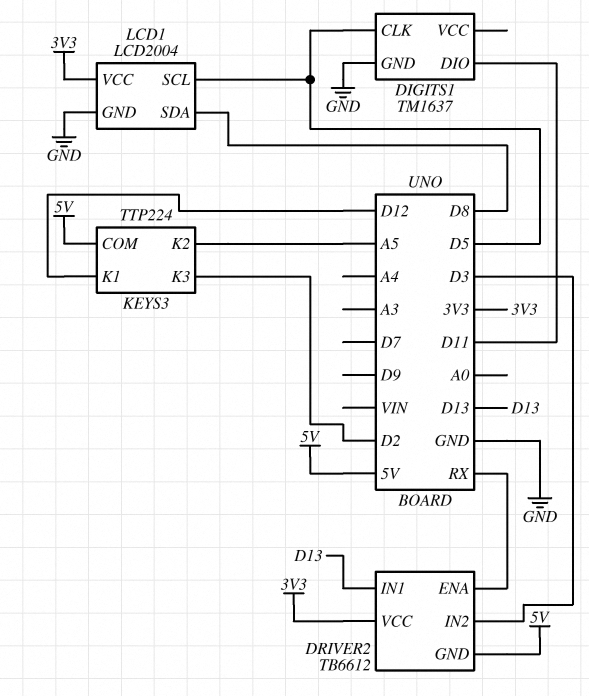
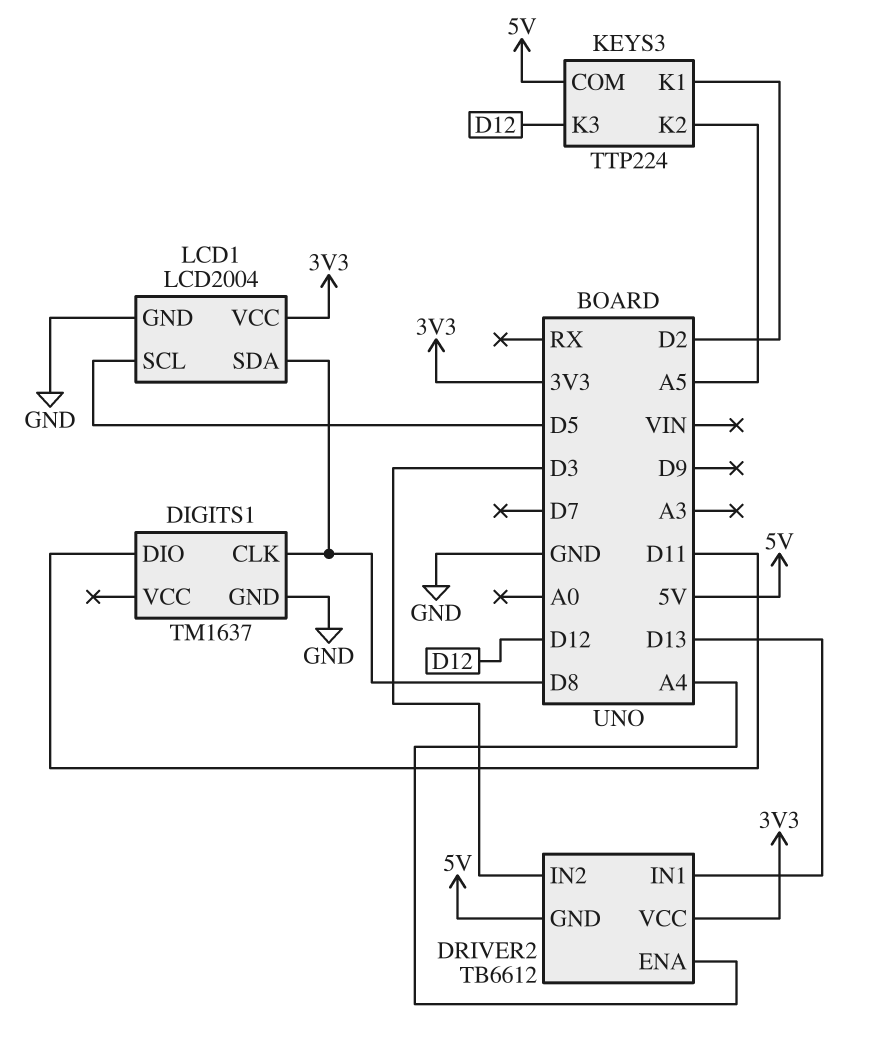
DIGITS1 pin CLK: D5 -> D8
DRIVER2 pin ENA: RX -> A4
KEYS3 pin K1: D12 -> D2
KEYS3 pin K3: D2 -> D12

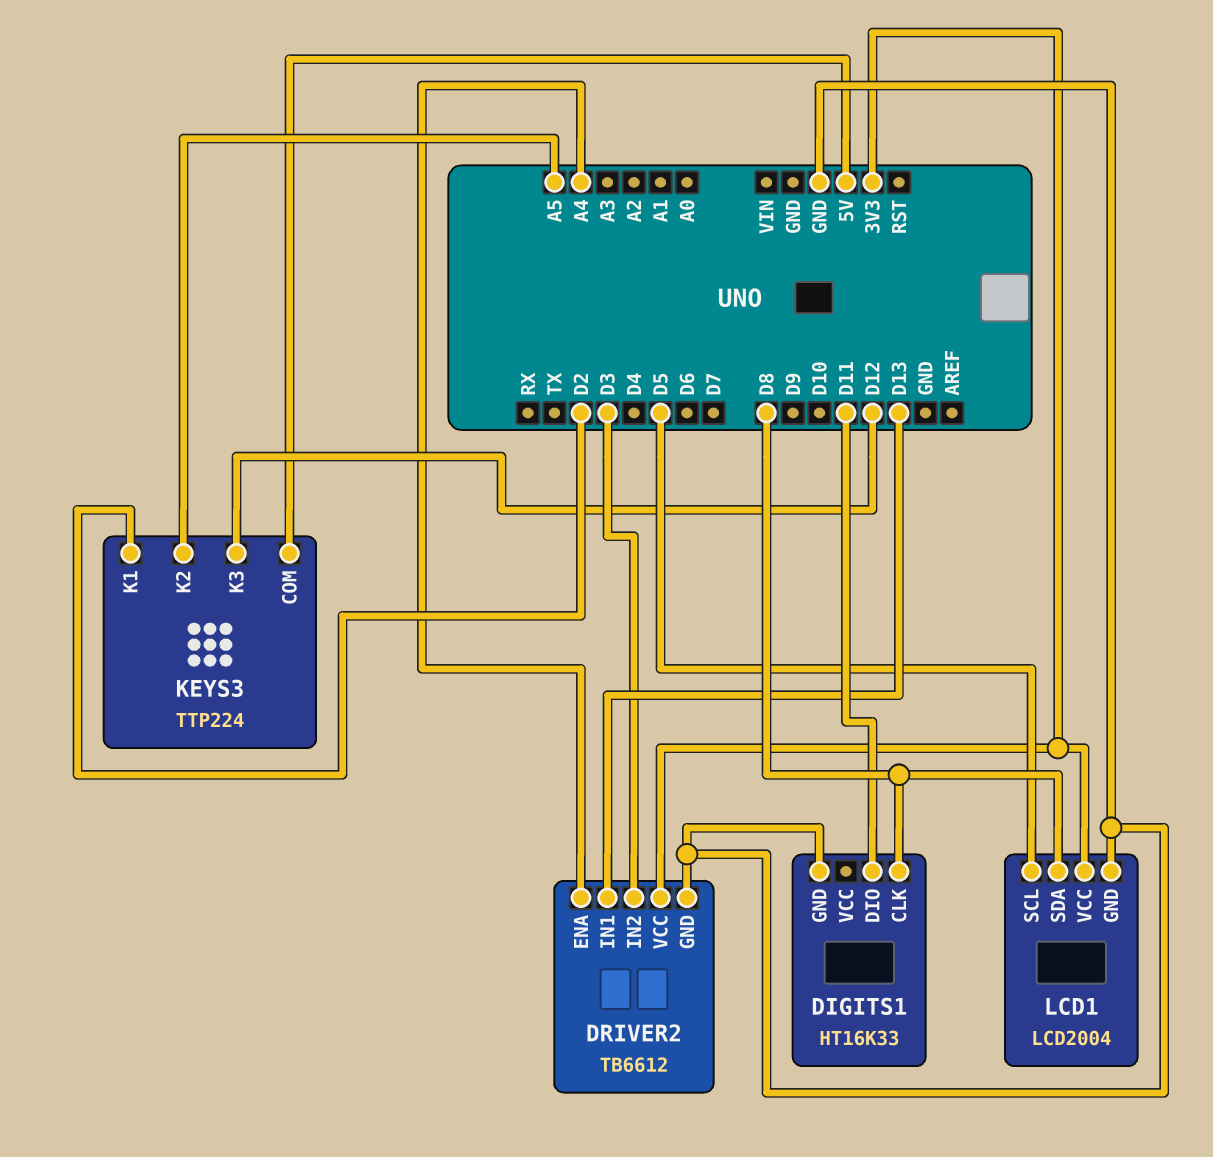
DIGITS1: TM1637 -> HT16K33
DRIVER2 pin GND: 5V -> GND

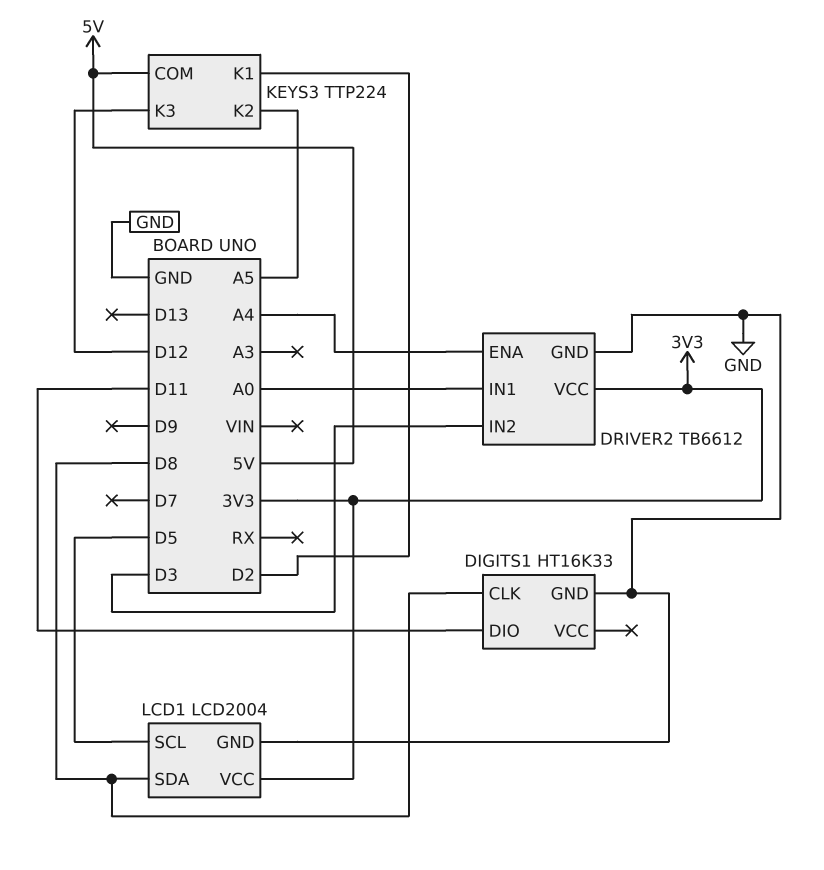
DRIVER2 pin IN1: D13 -> A0

